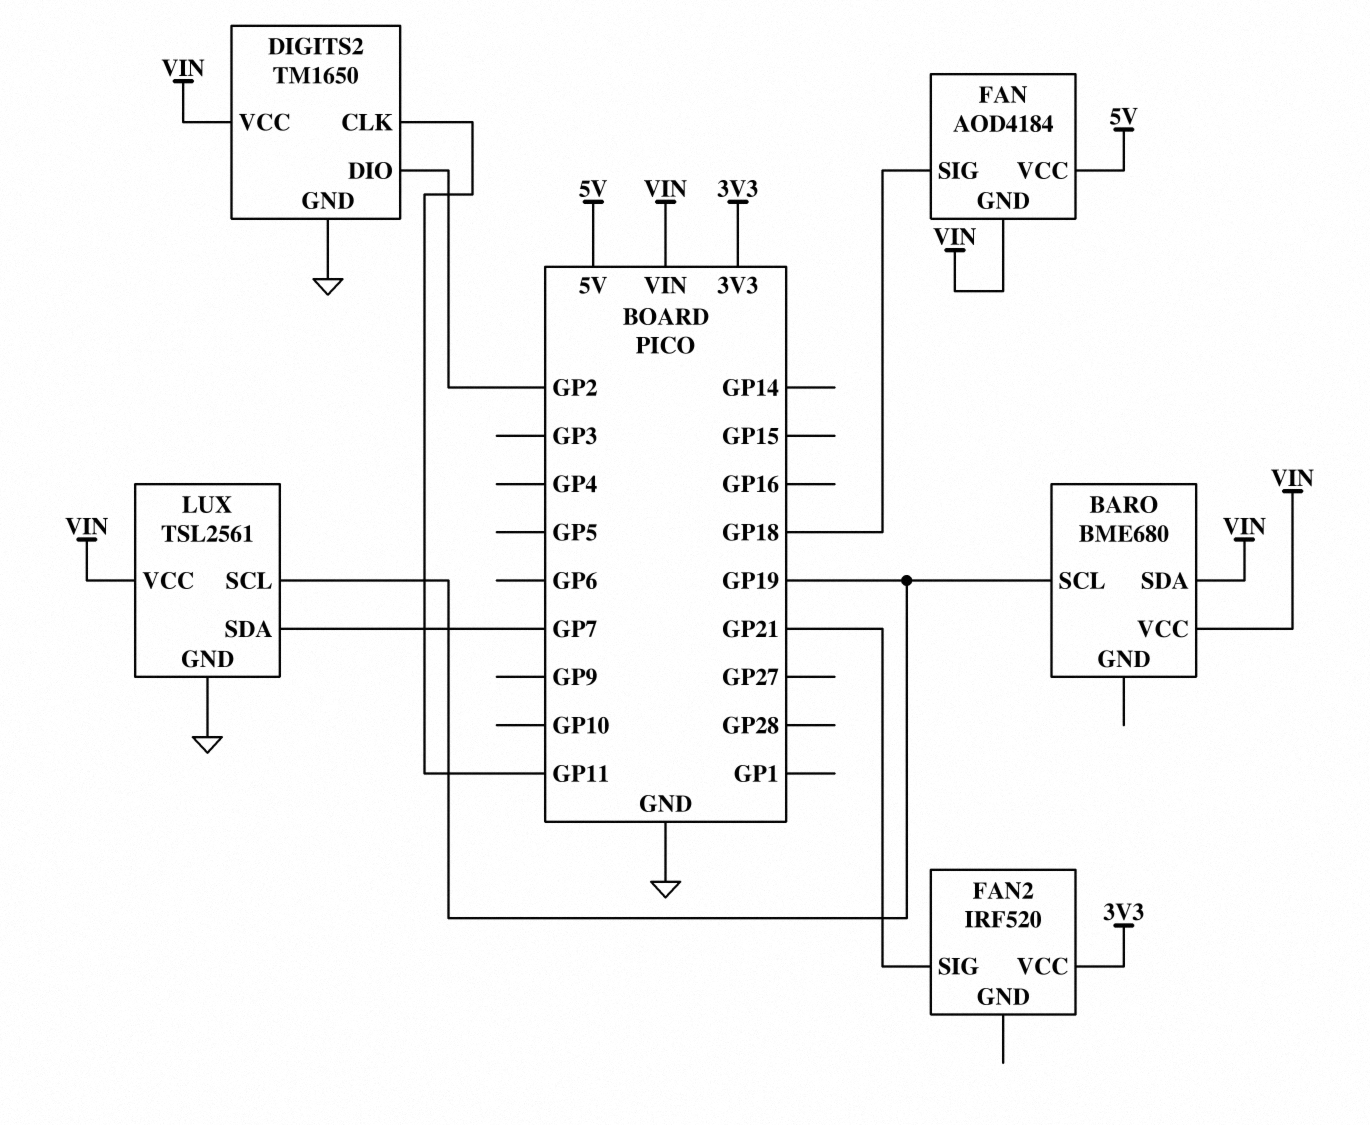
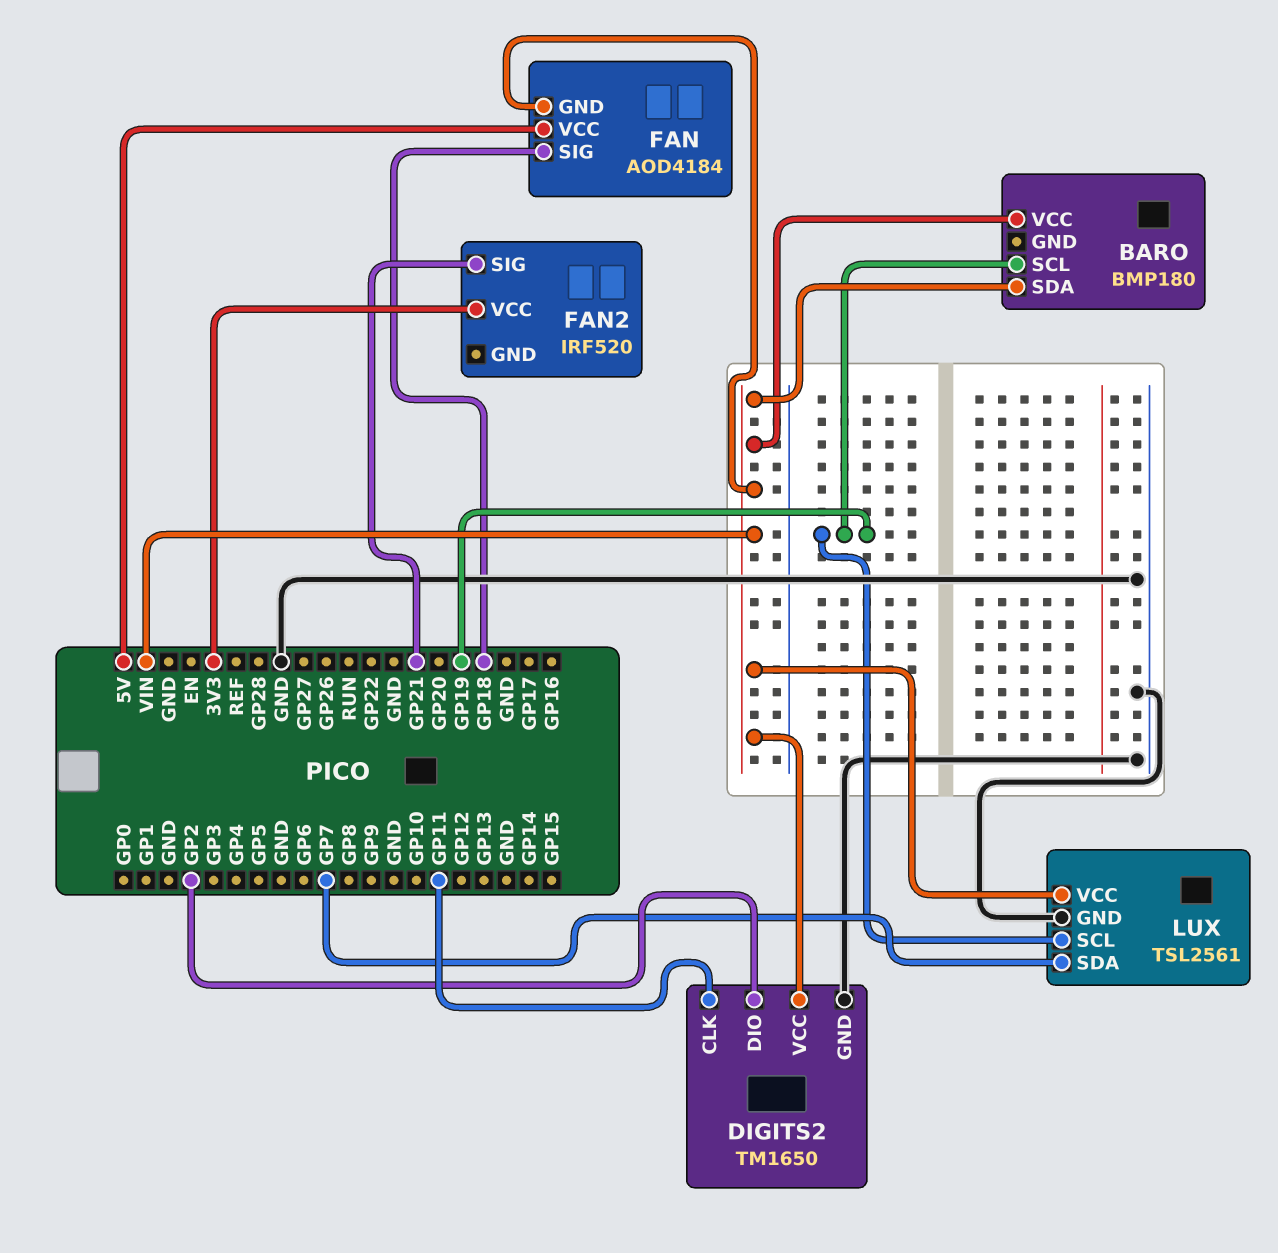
BARO: BME680 -> BMP180

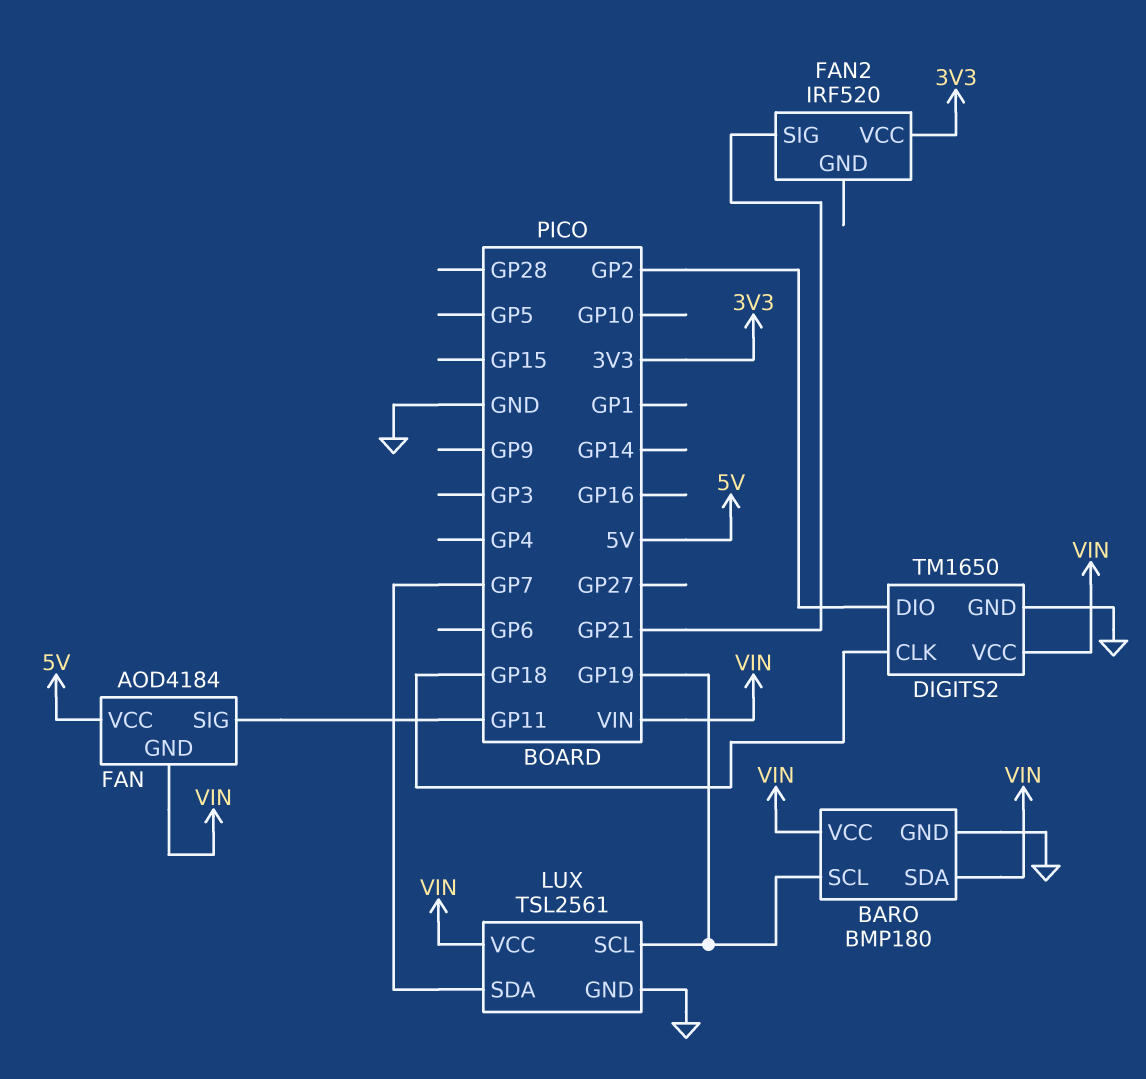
BARO pin GND: none -> GND
DIGITS2 pin CLK: GP11 -> GP18
FAN pin SIG: GP18 -> GP11

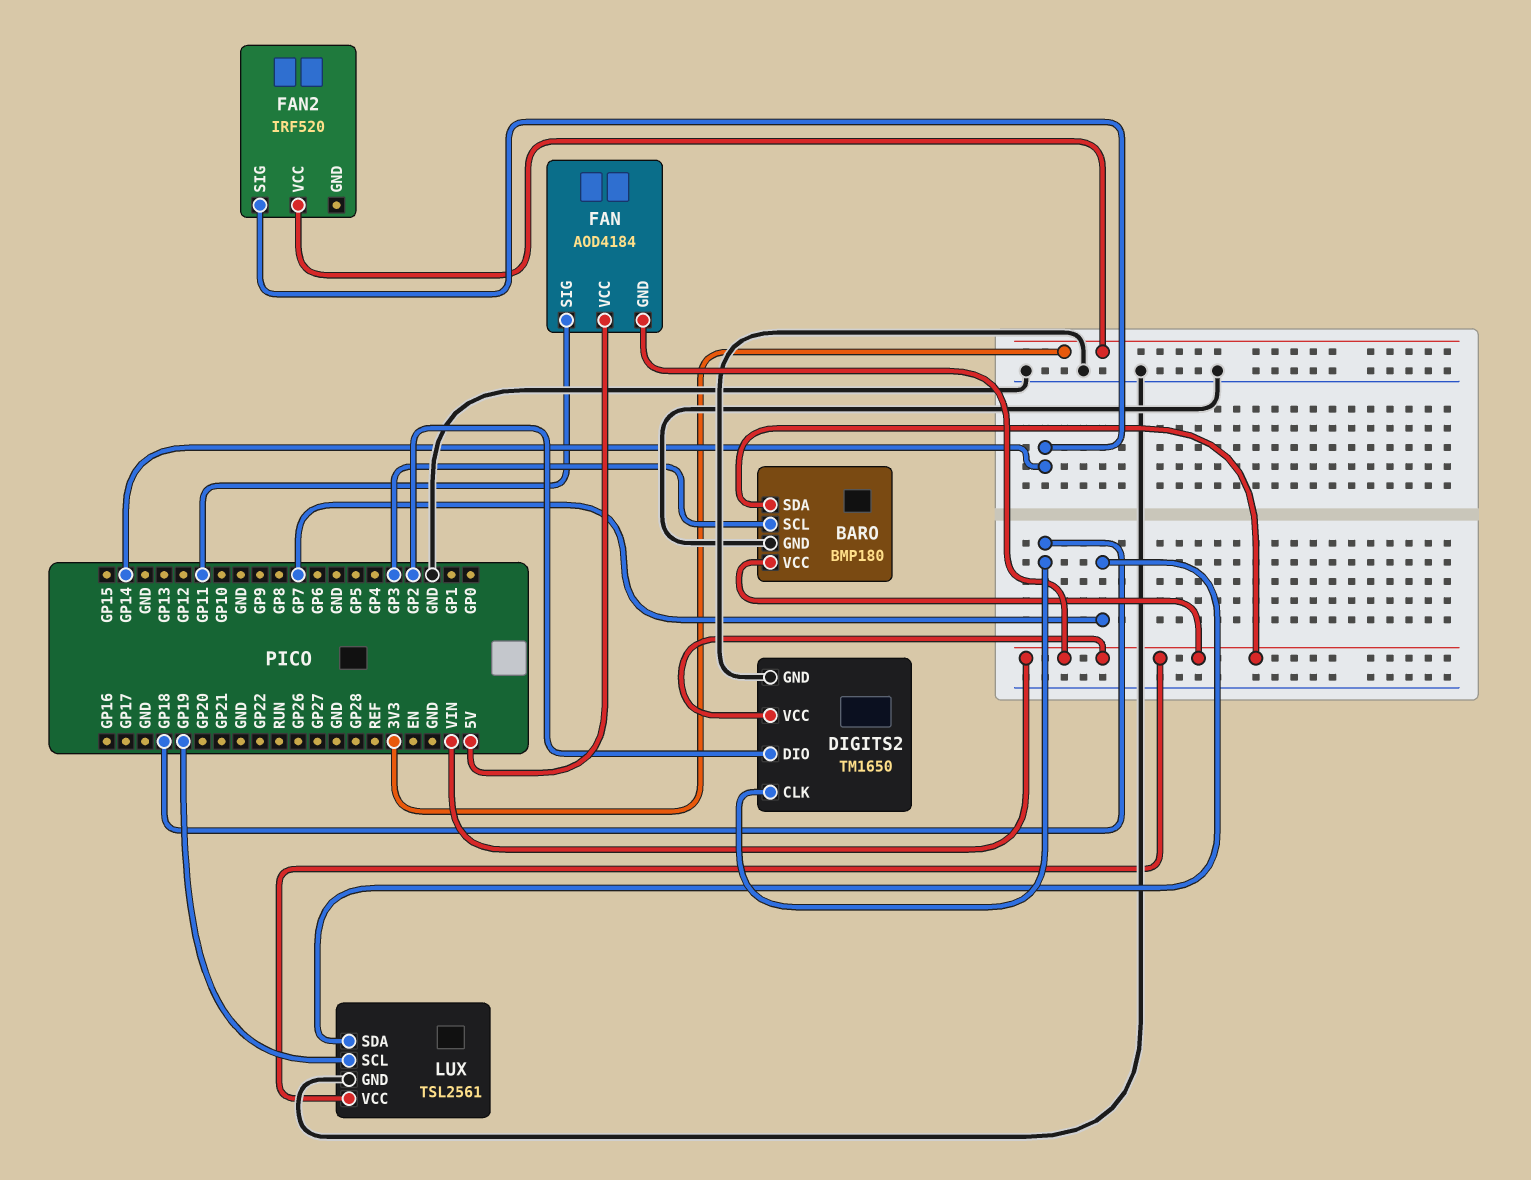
BARO pin SCL: GP19 -> GP3
FAN2 pin SIG: GP21 -> GP14

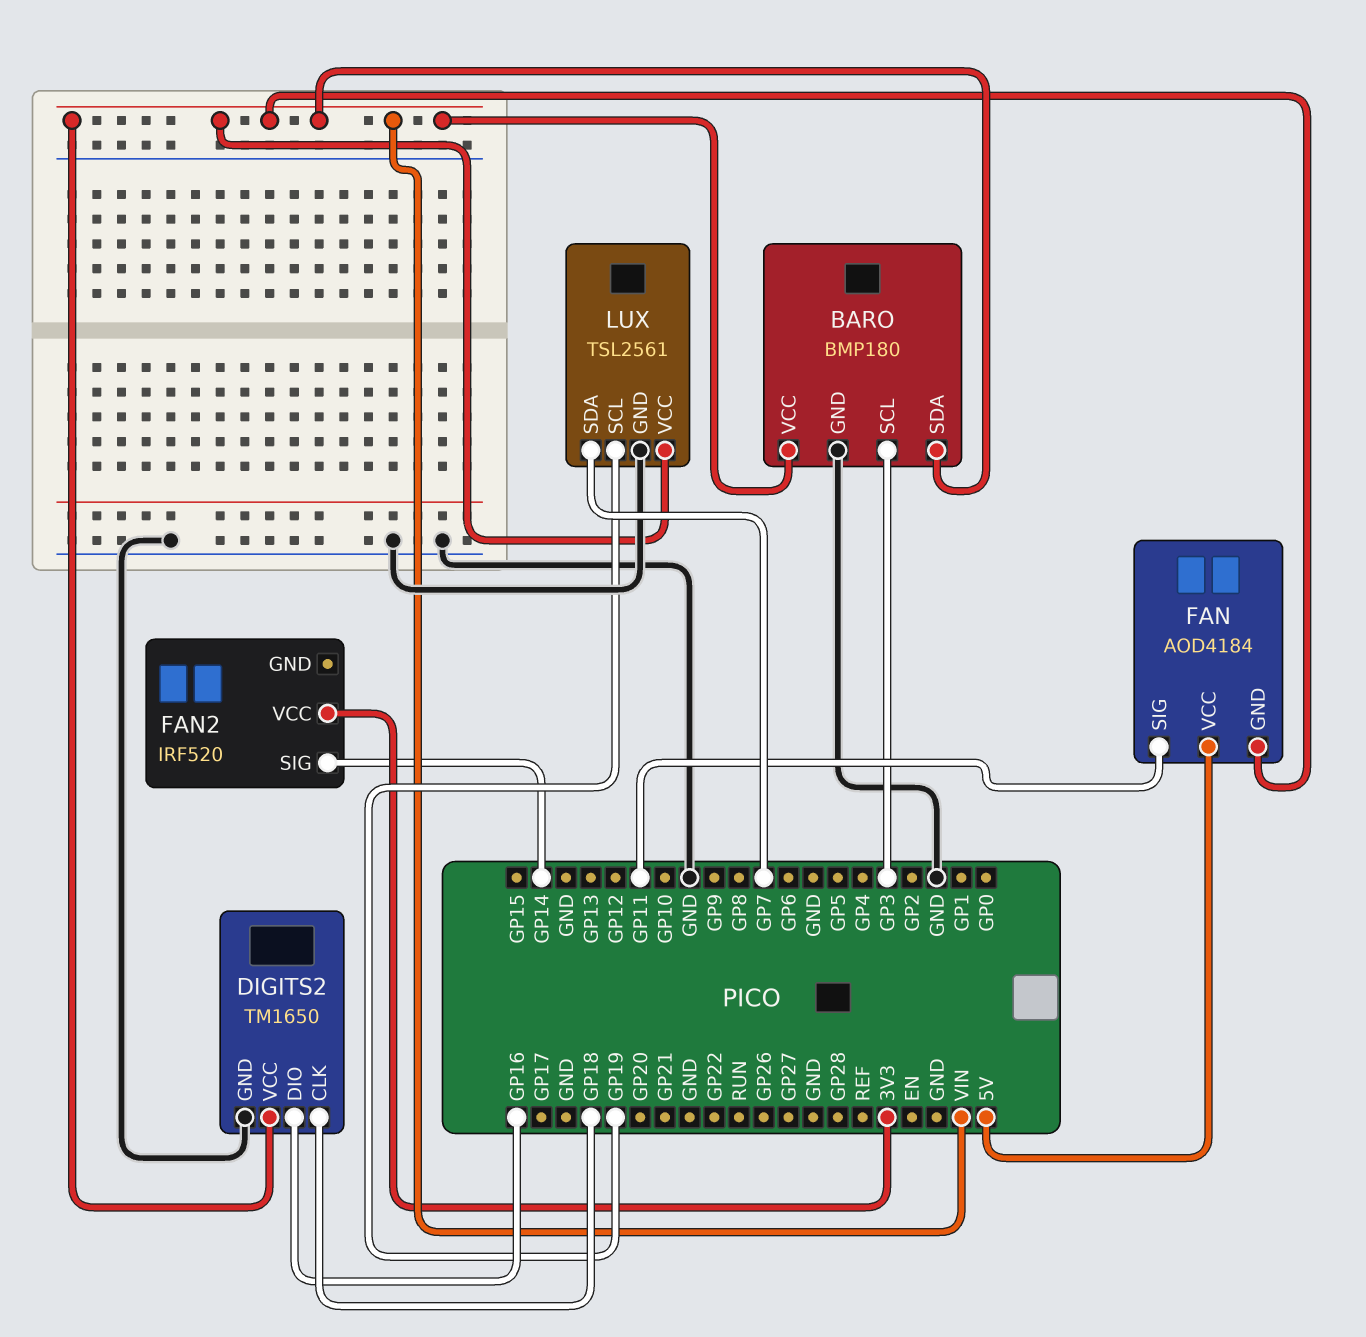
DIGITS2 pin DIO: GP2 -> GP16

